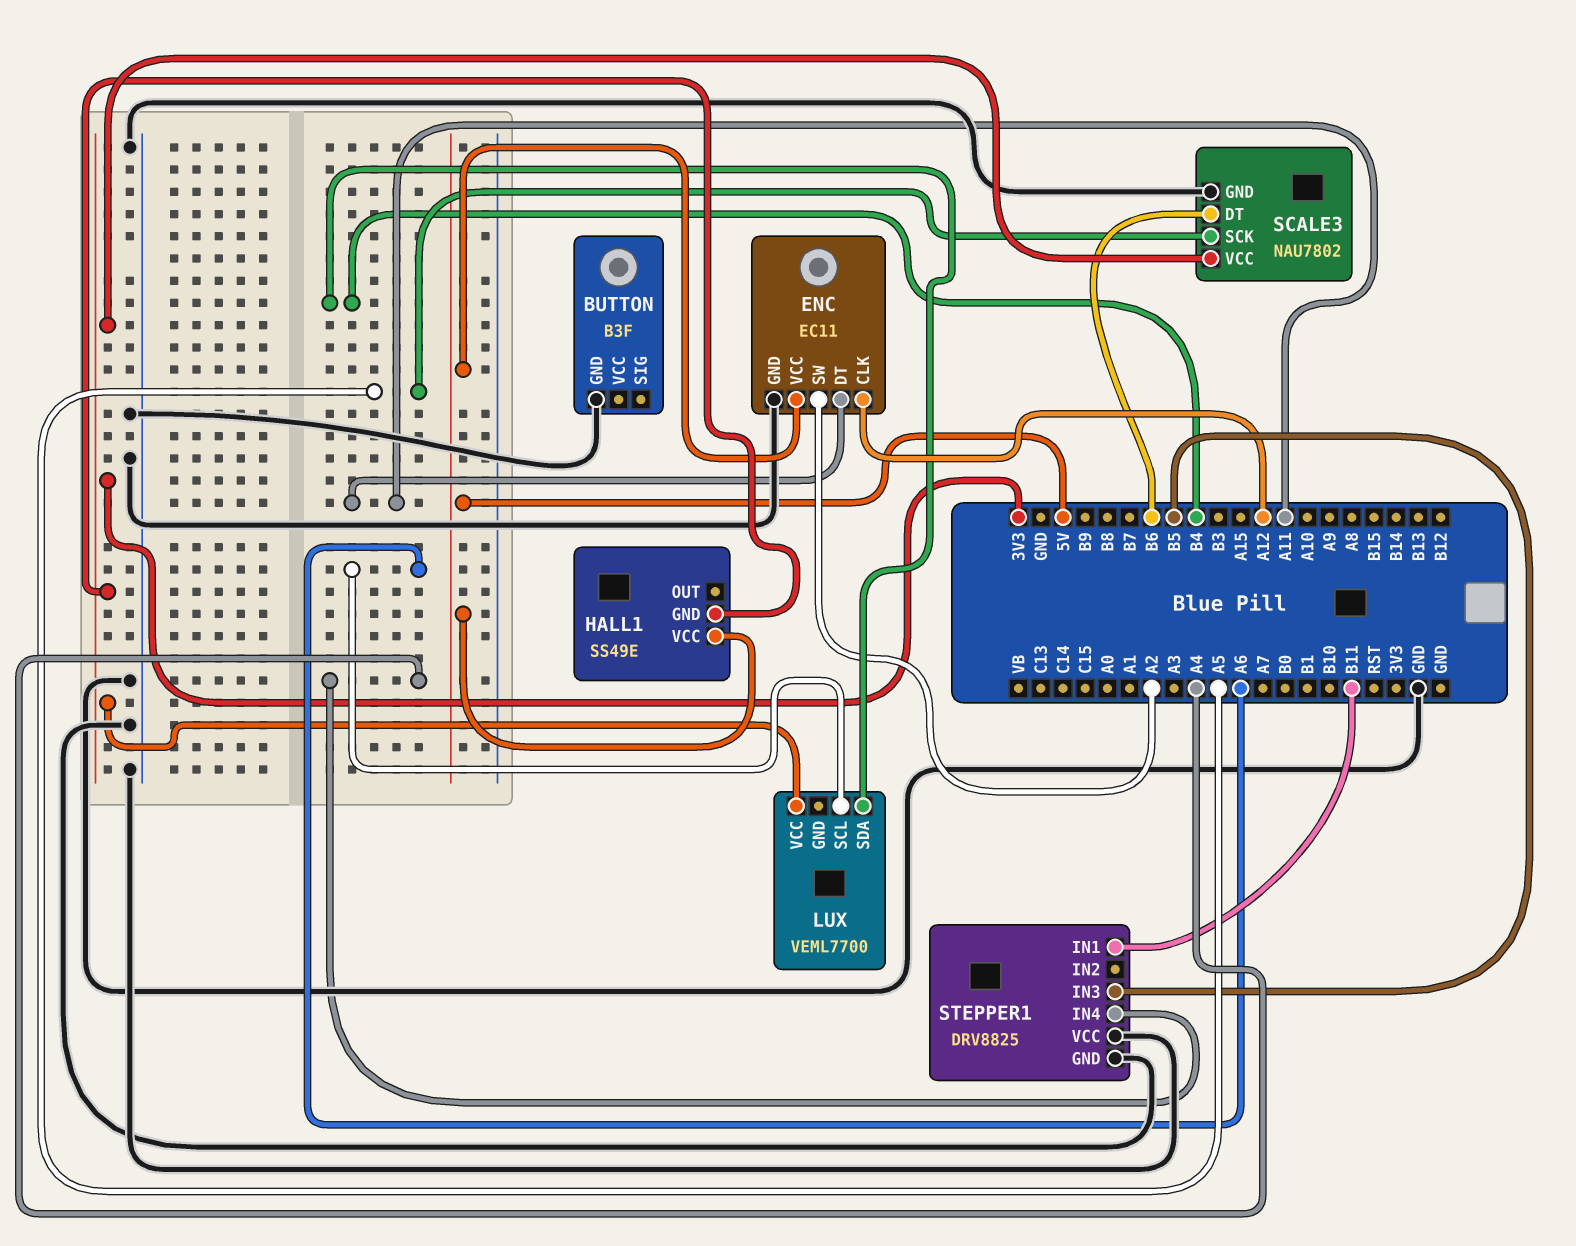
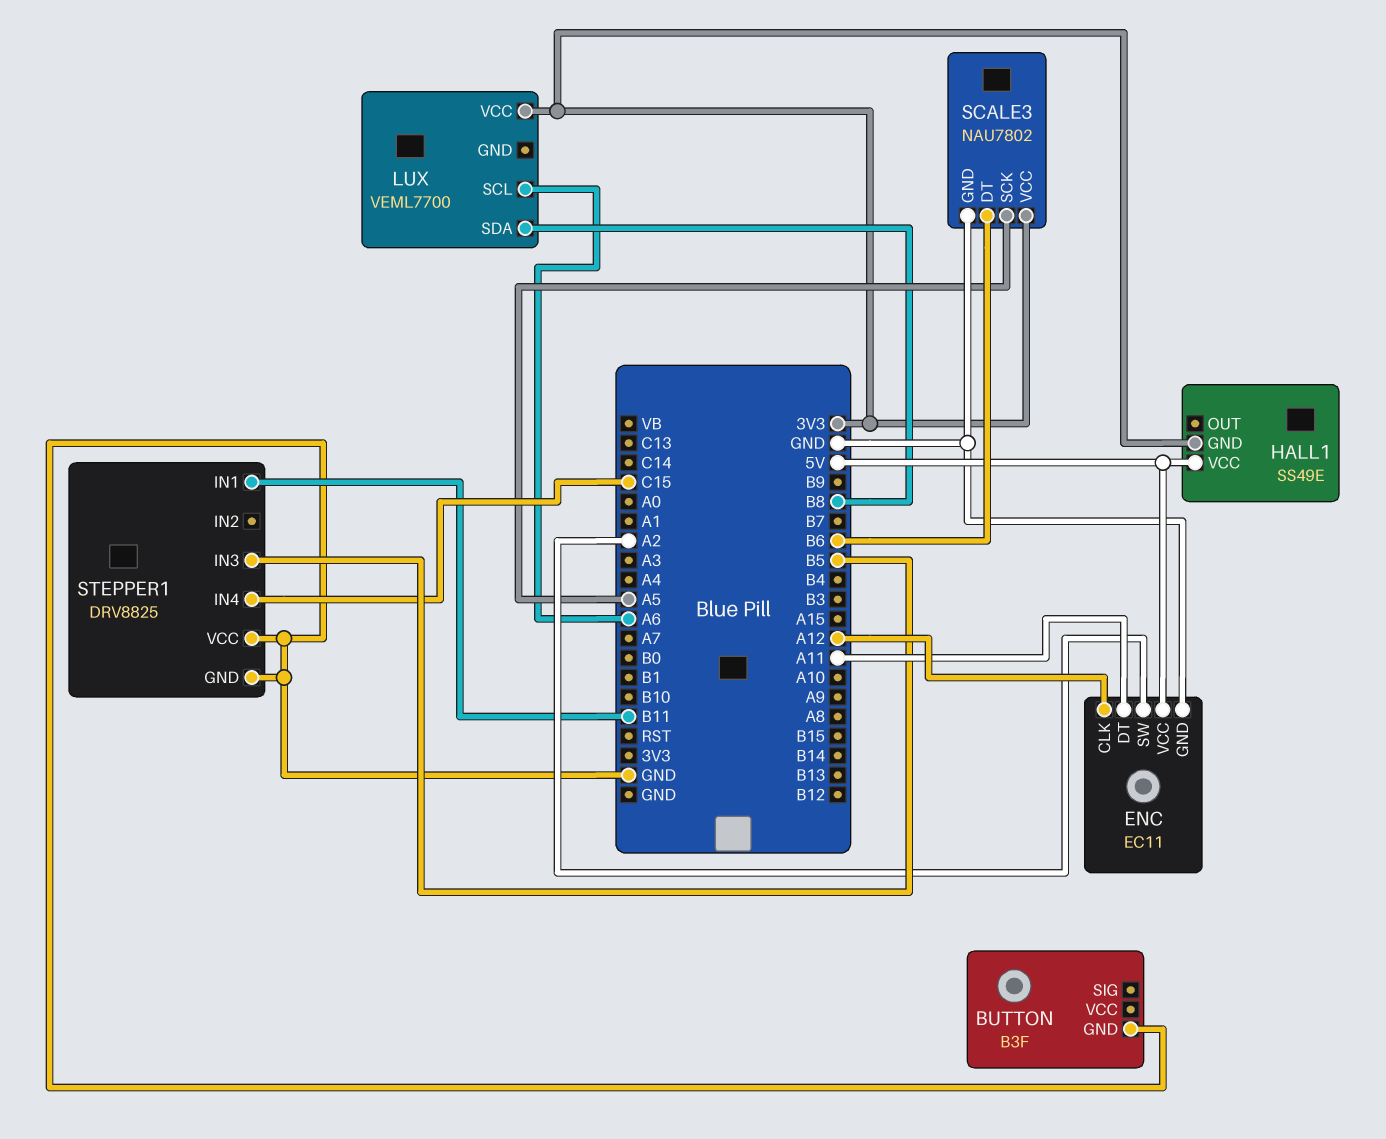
LUX pin SDA: B4 -> B8
STEPPER1 pin IN4: A4 -> C15

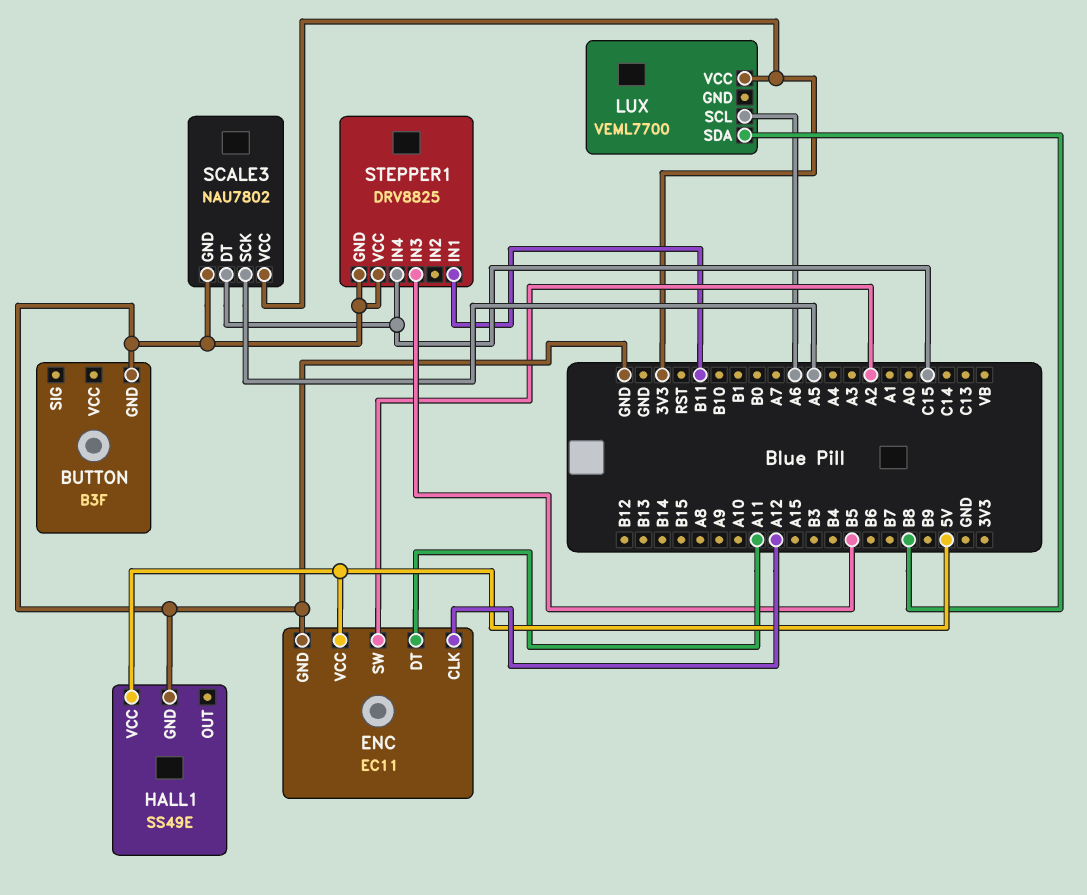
HALL1 pin GND: 3V3 -> GND
SCALE3 pin DT: B6 -> C15

